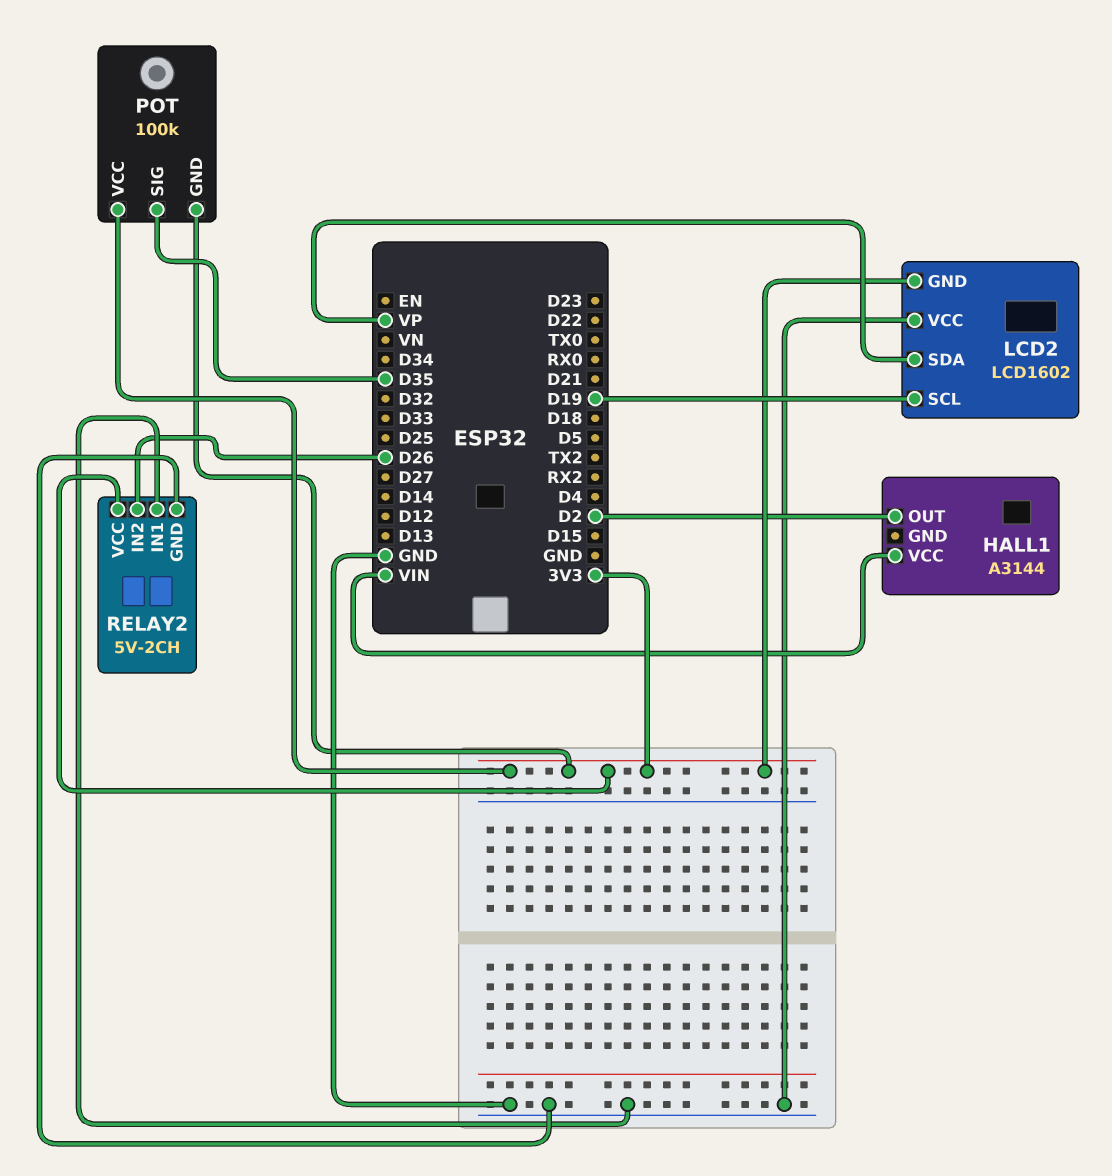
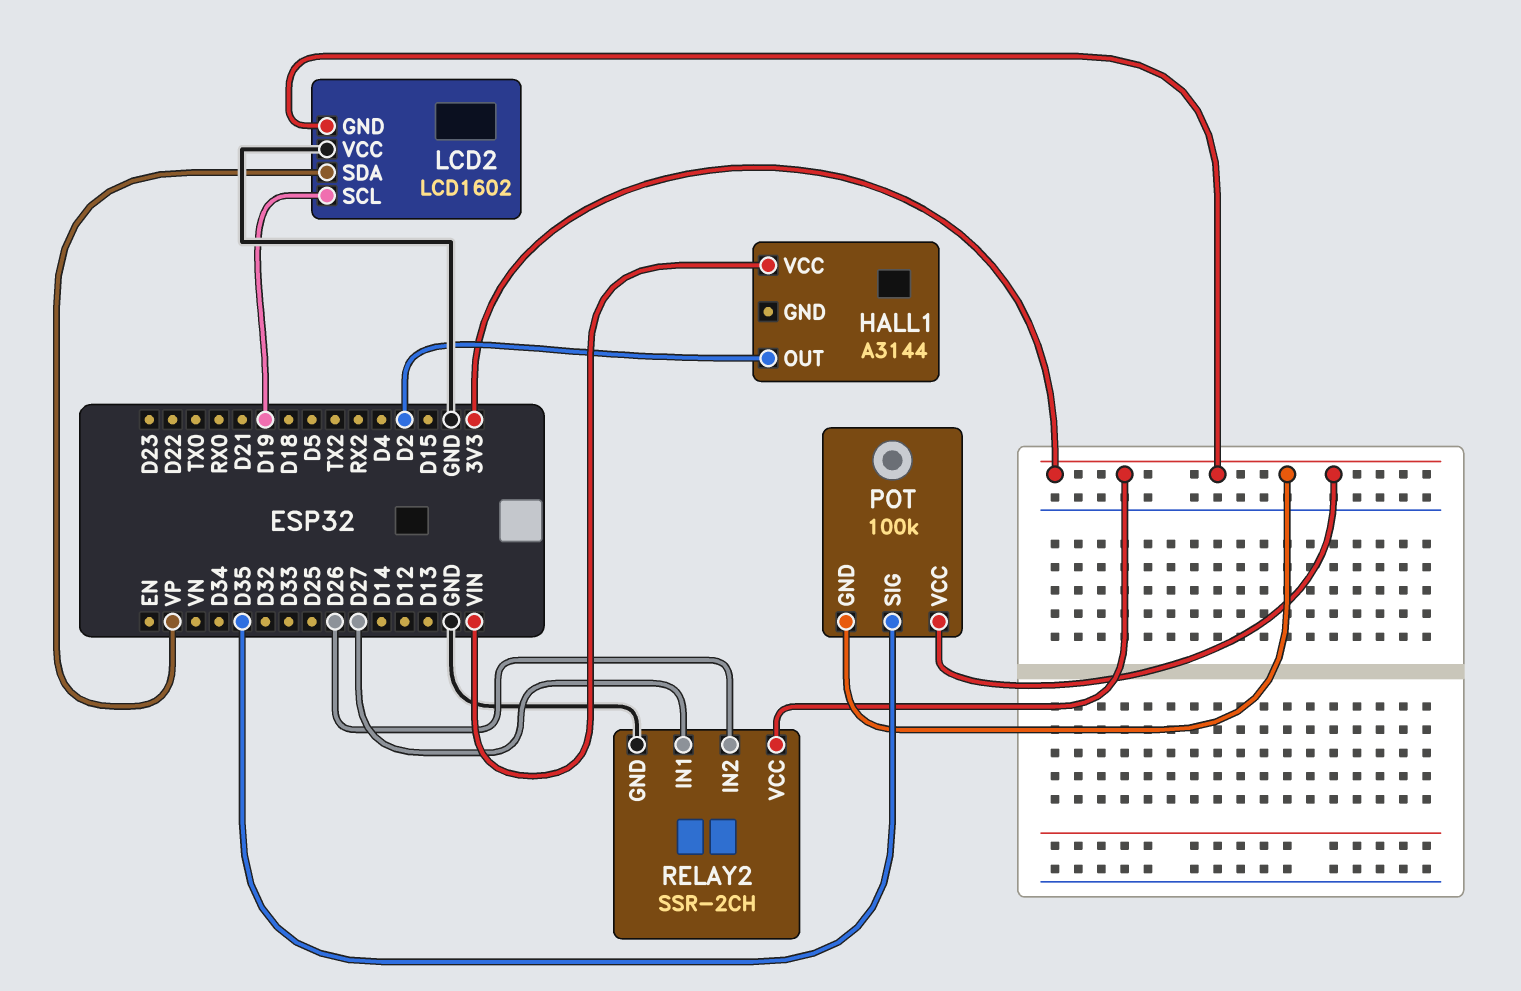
RELAY2: 5V-2CH -> SSR-2CH
RELAY2 pin IN1: GND -> D27

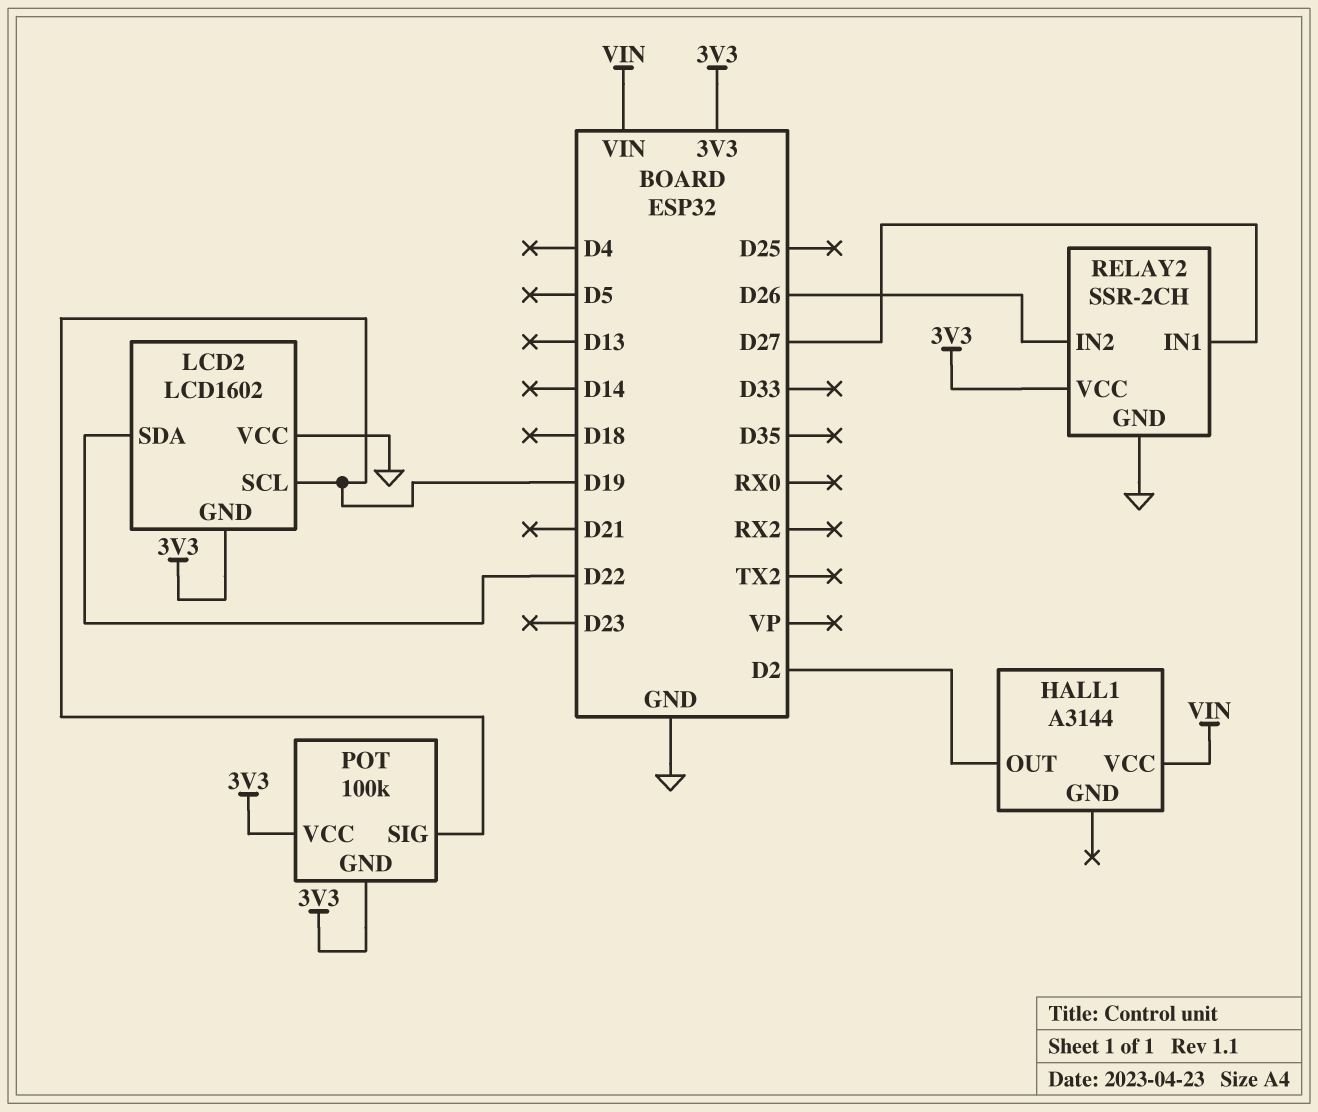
LCD2 pin SDA: VP -> D22
POT pin SIG: D35 -> D19

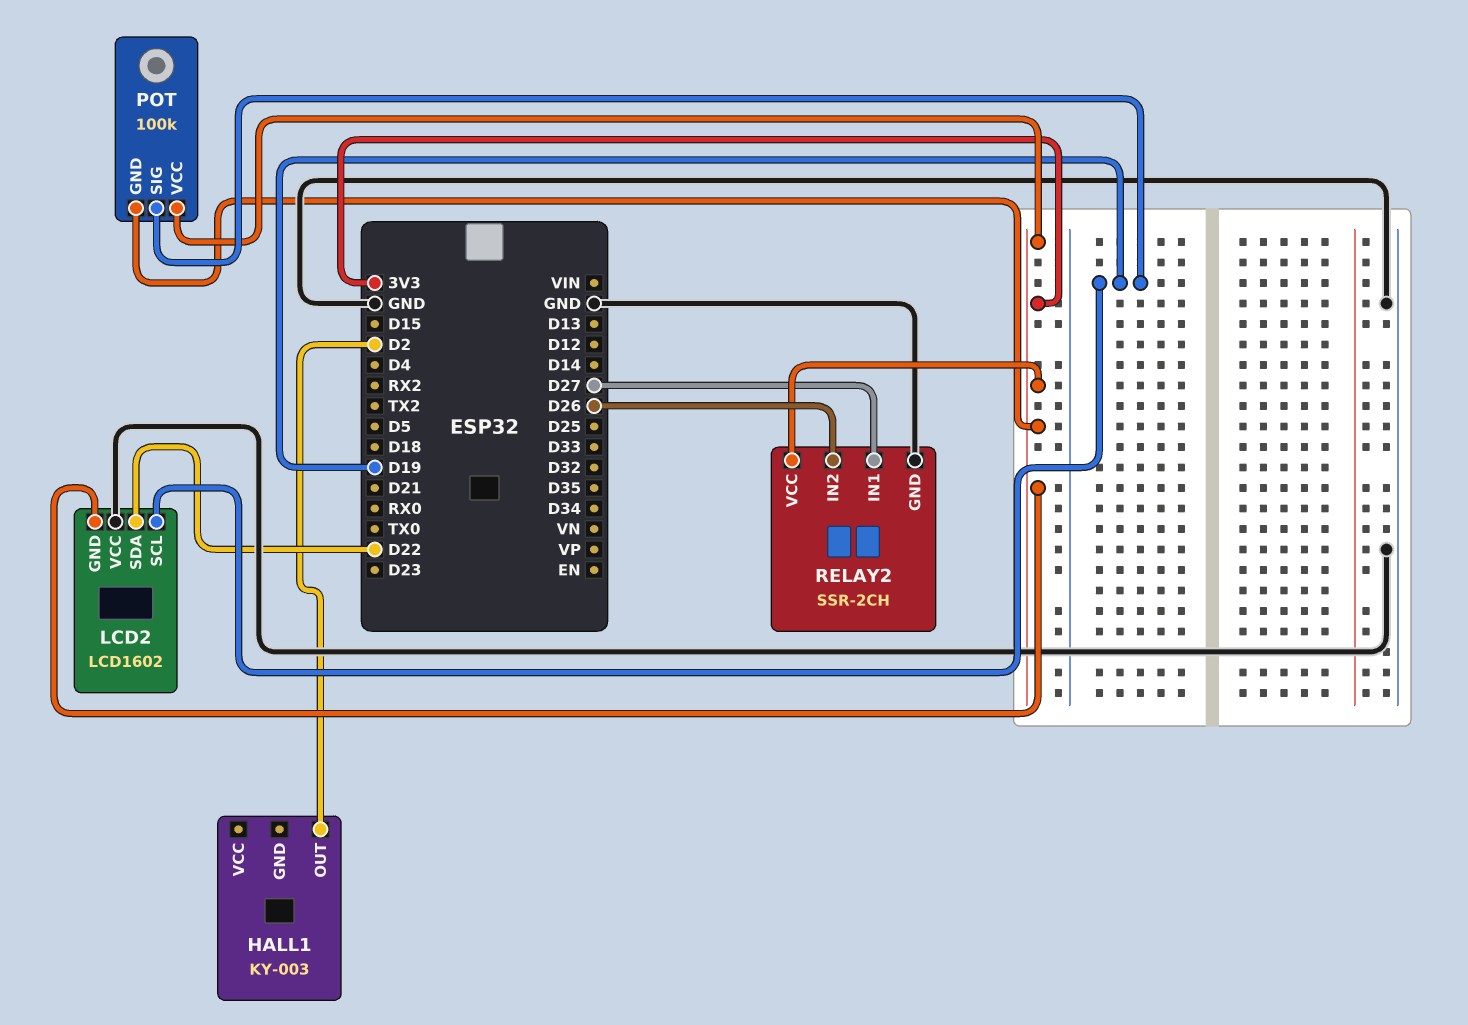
HALL1: A3144 -> KY-003
HALL1 pin VCC: VIN -> none

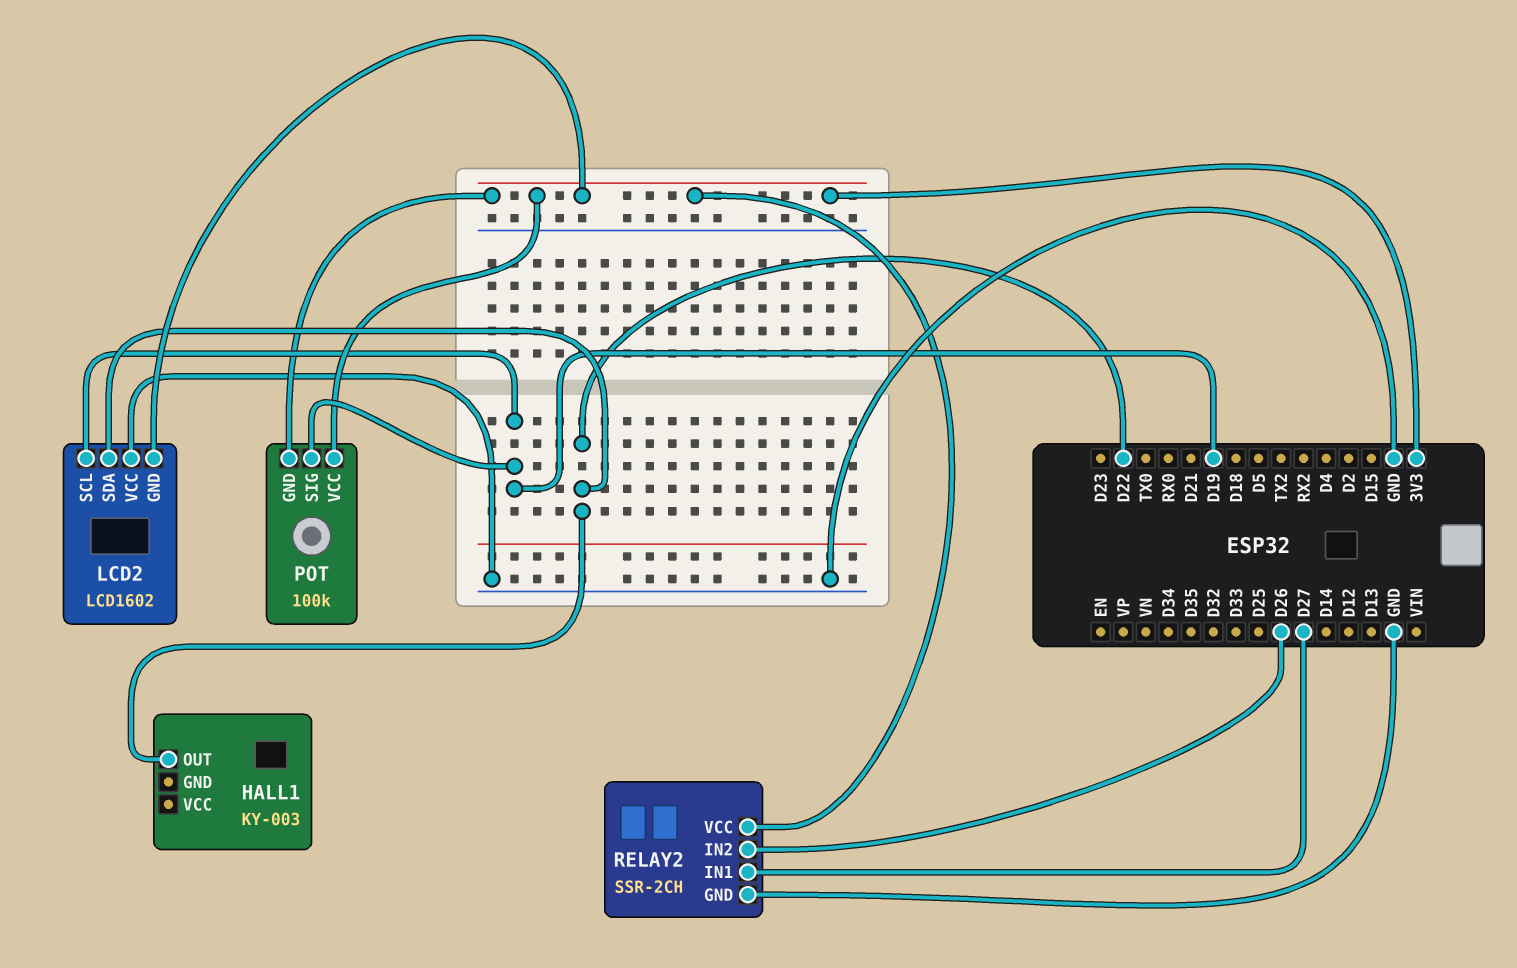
HALL1 pin OUT: D2 -> D22

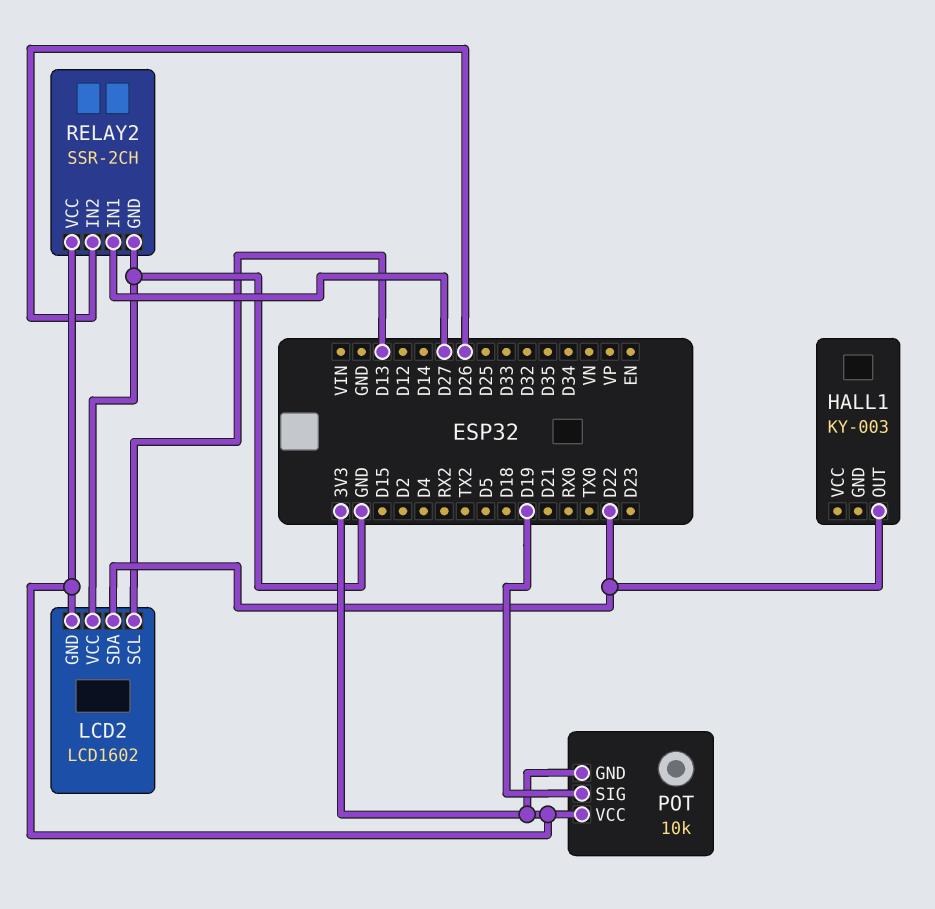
LCD2 pin SCL: D19 -> D13
POT: 100k -> 10k

